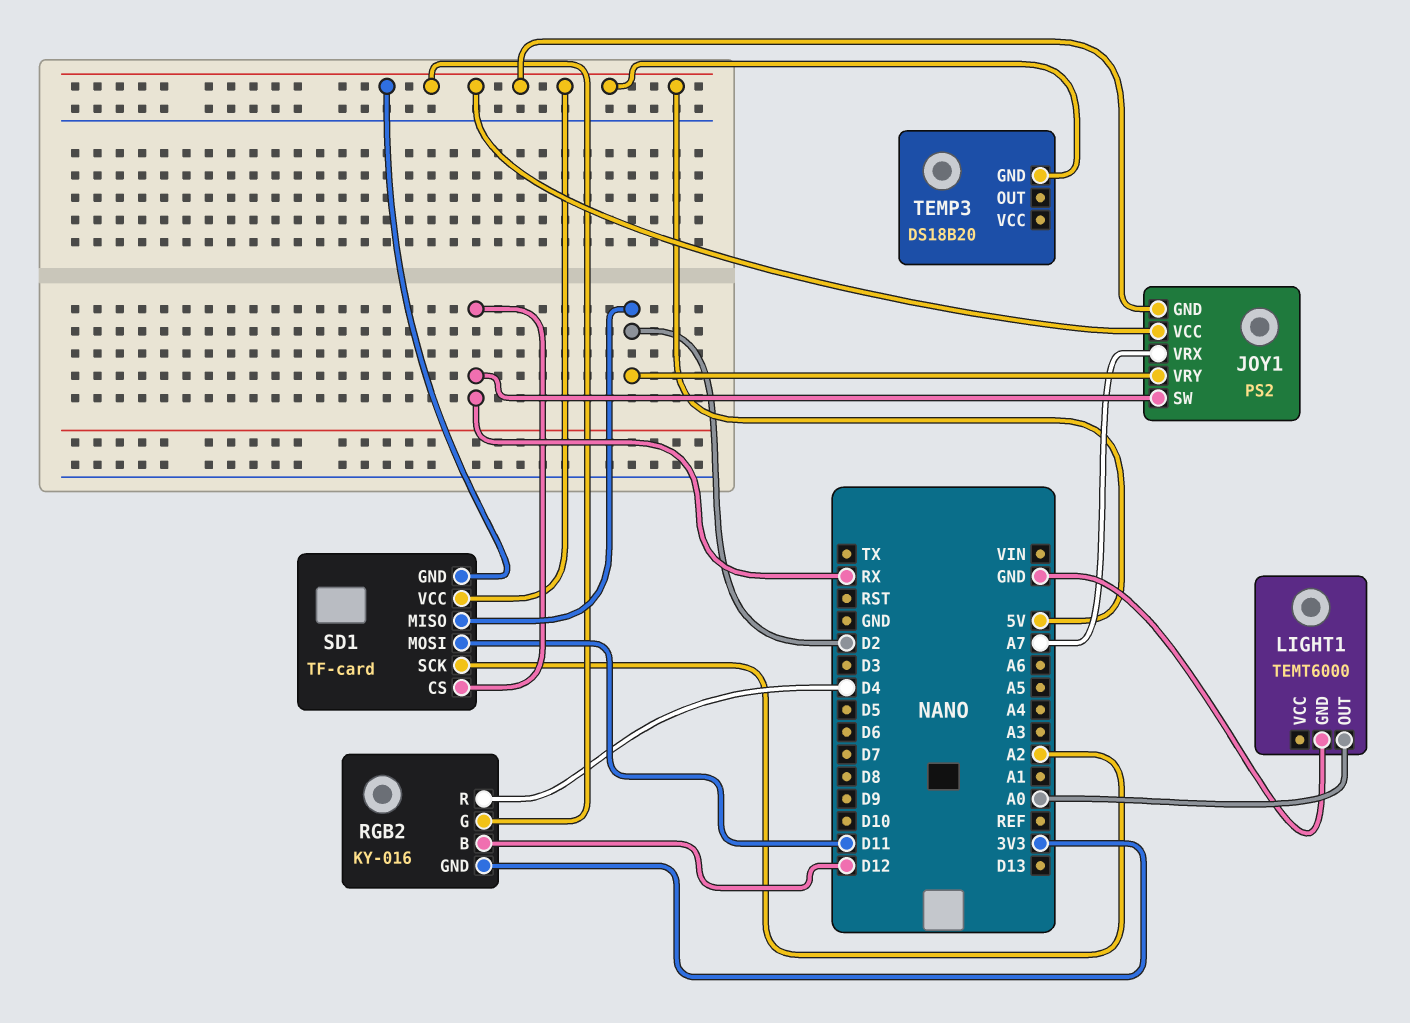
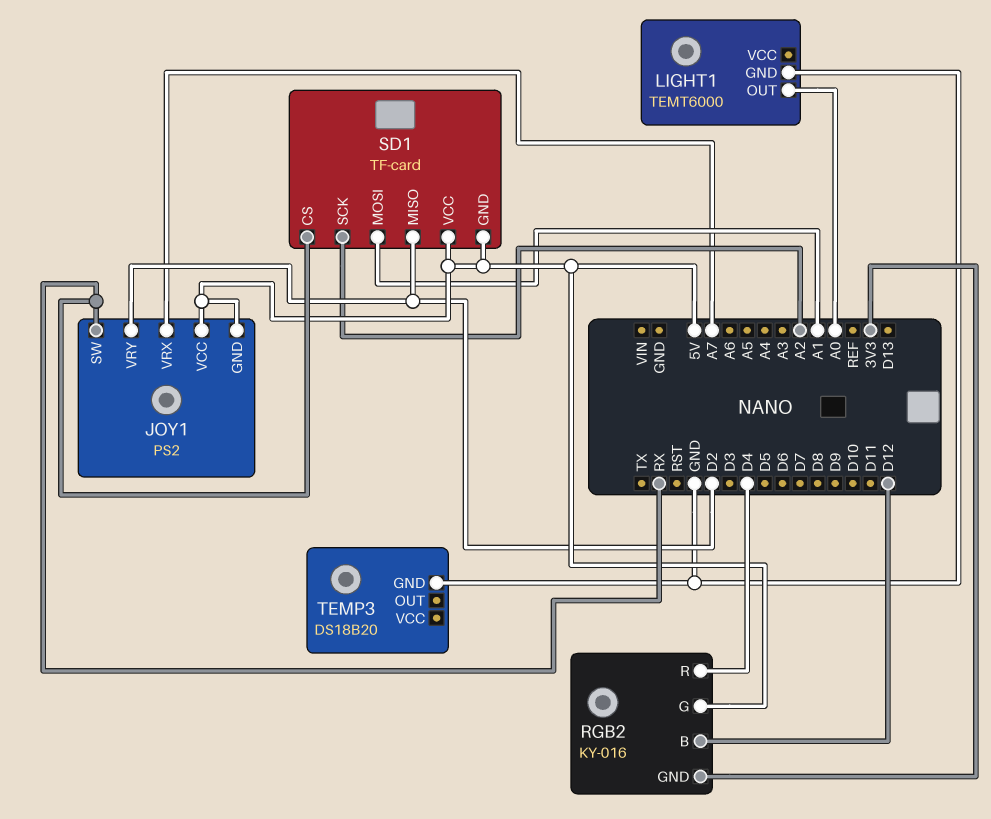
SD1 pin MOSI: D11 -> A1
TEMP3 pin GND: 5V -> GND

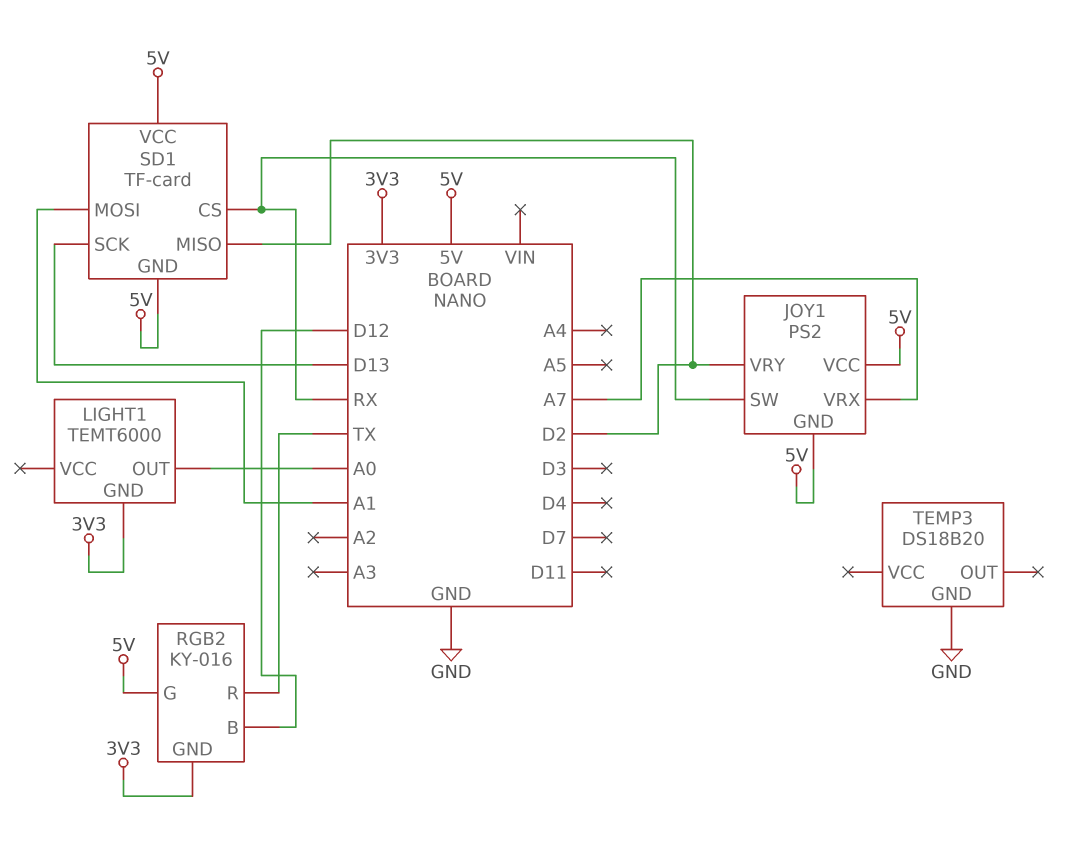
LIGHT1 pin GND: GND -> 3V3
RGB2 pin R: D4 -> TX
SD1 pin SCK: A2 -> D13

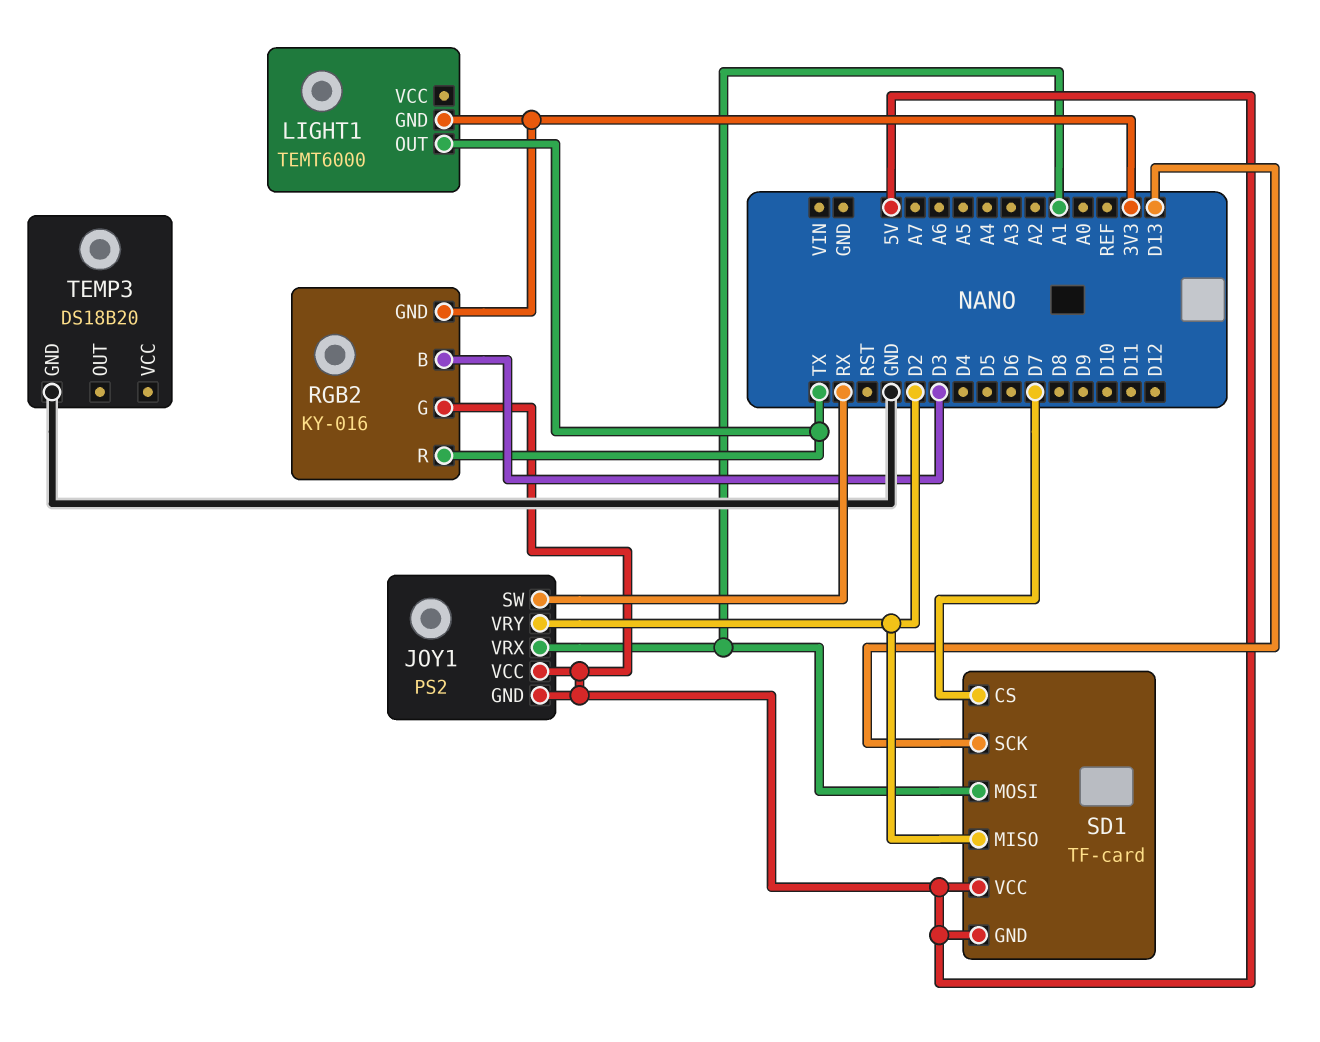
JOY1 pin VRX: A7 -> A1
LIGHT1 pin OUT: A0 -> TX
RGB2 pin B: D12 -> D3
SD1 pin CS: RX -> D7

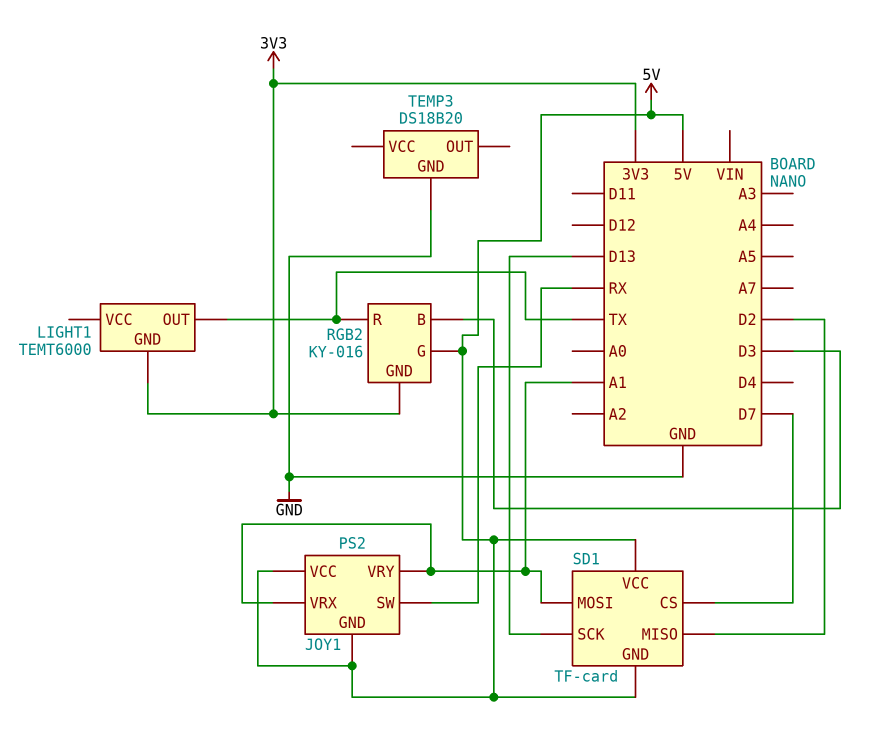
JOY1 pin VRY: D2 -> A1

